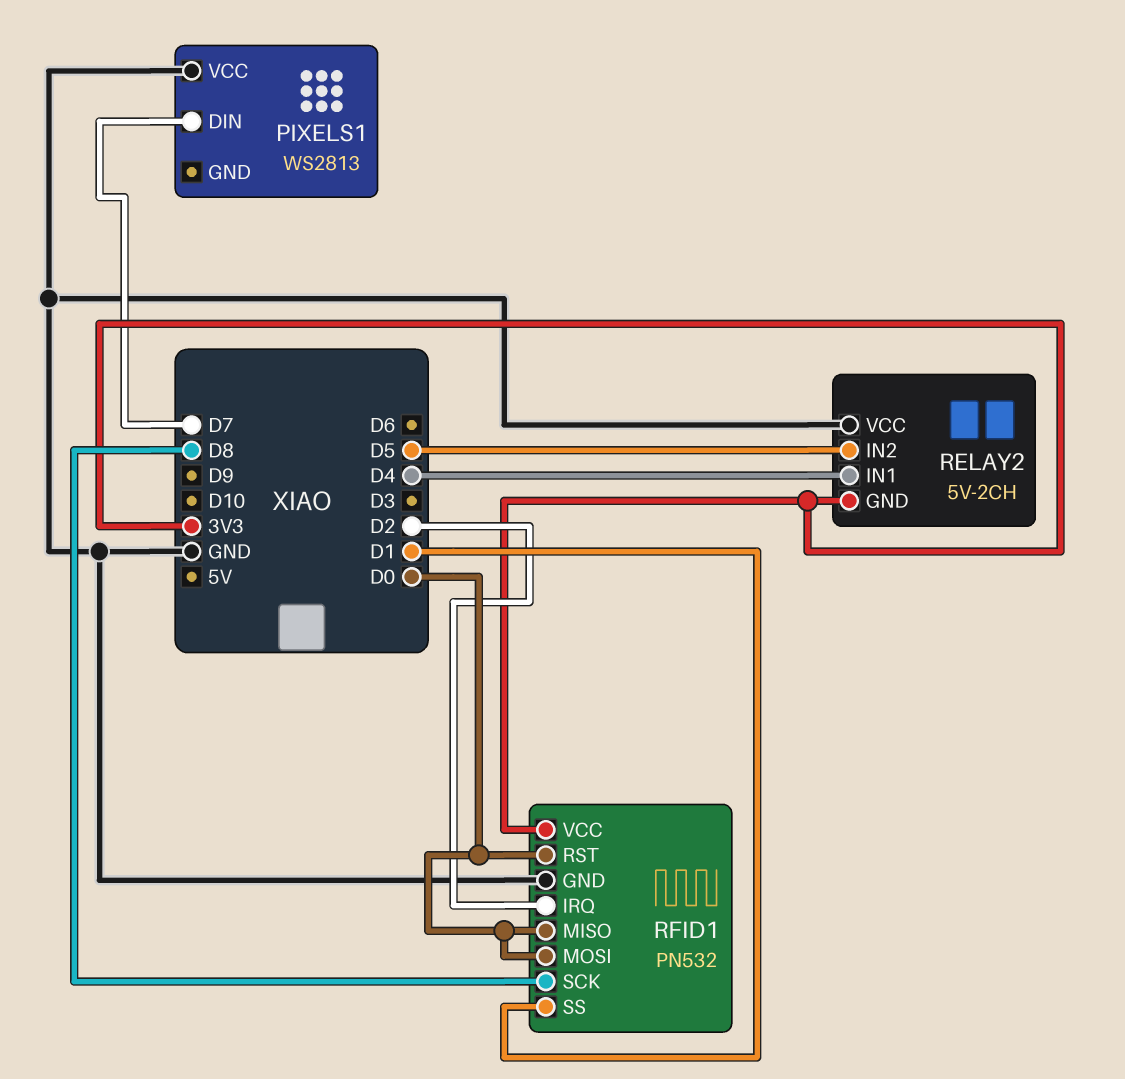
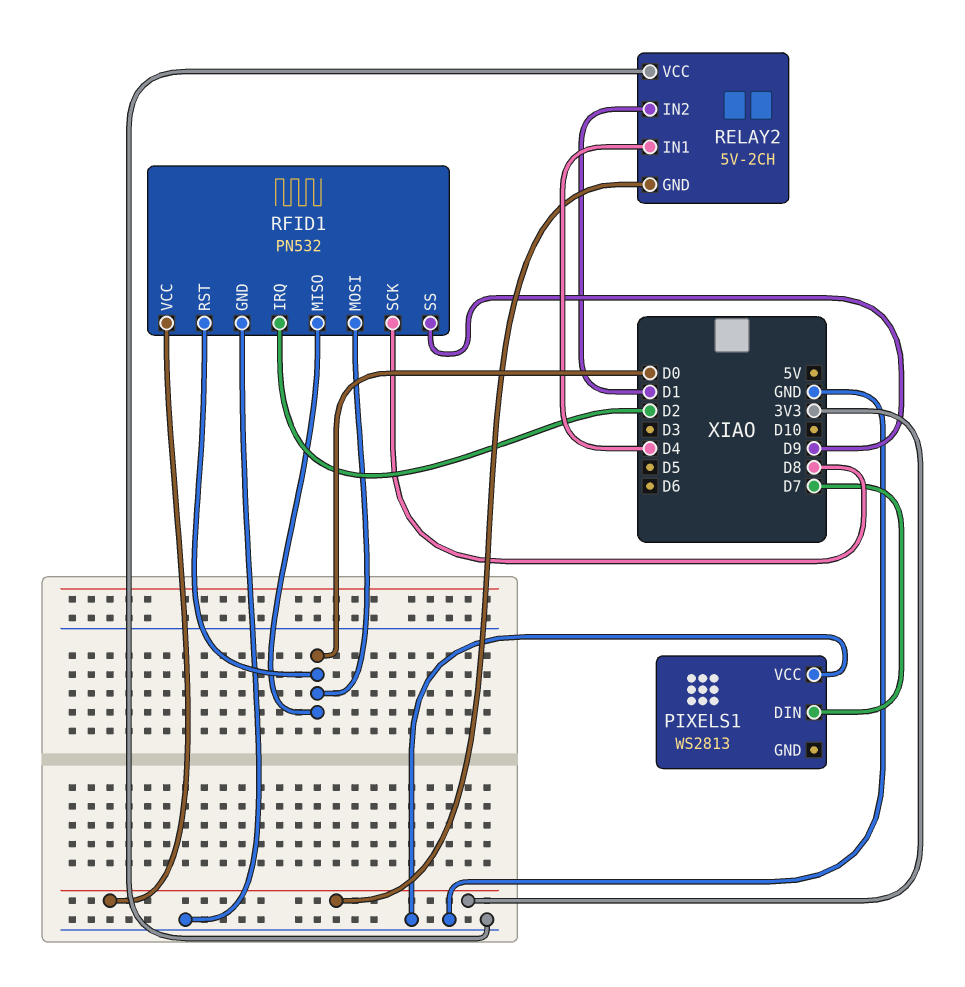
RELAY2 pin IN2: D5 -> D1
RFID1 pin SS: D1 -> D9

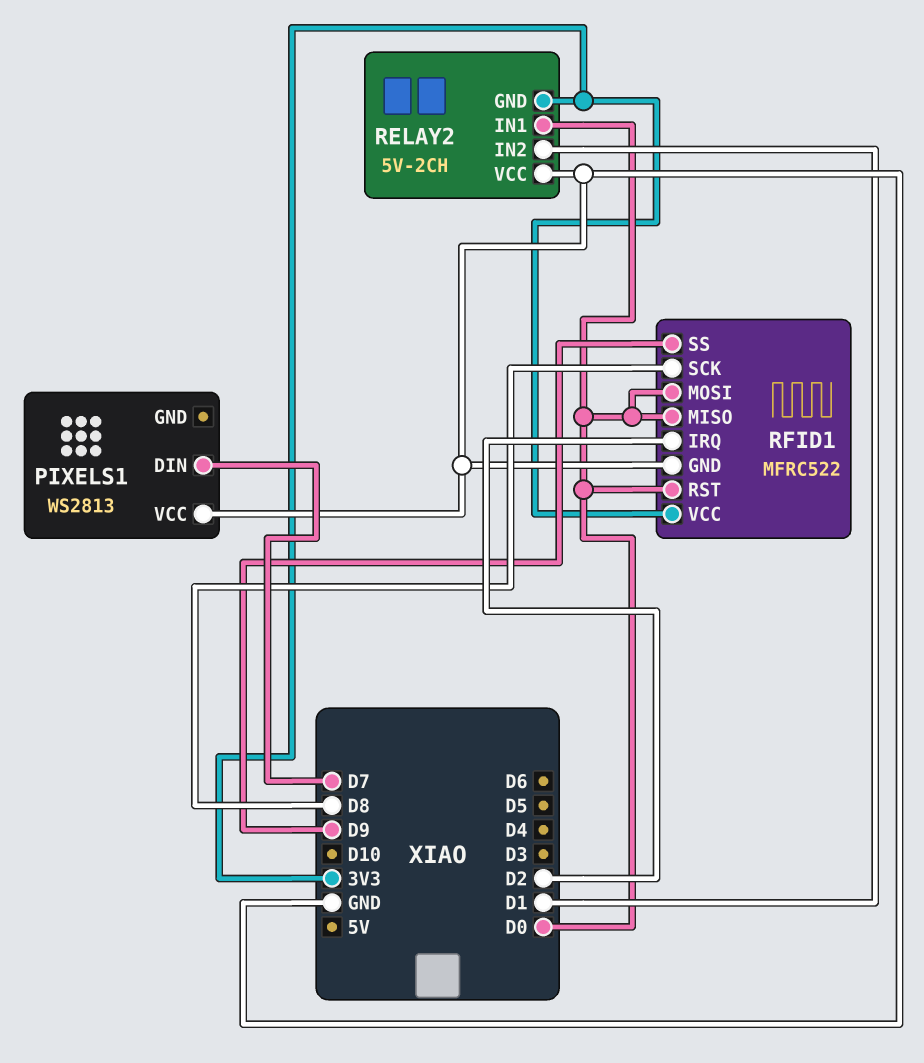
RELAY2 pin IN1: D4 -> D0
RFID1: PN532 -> MFRC522

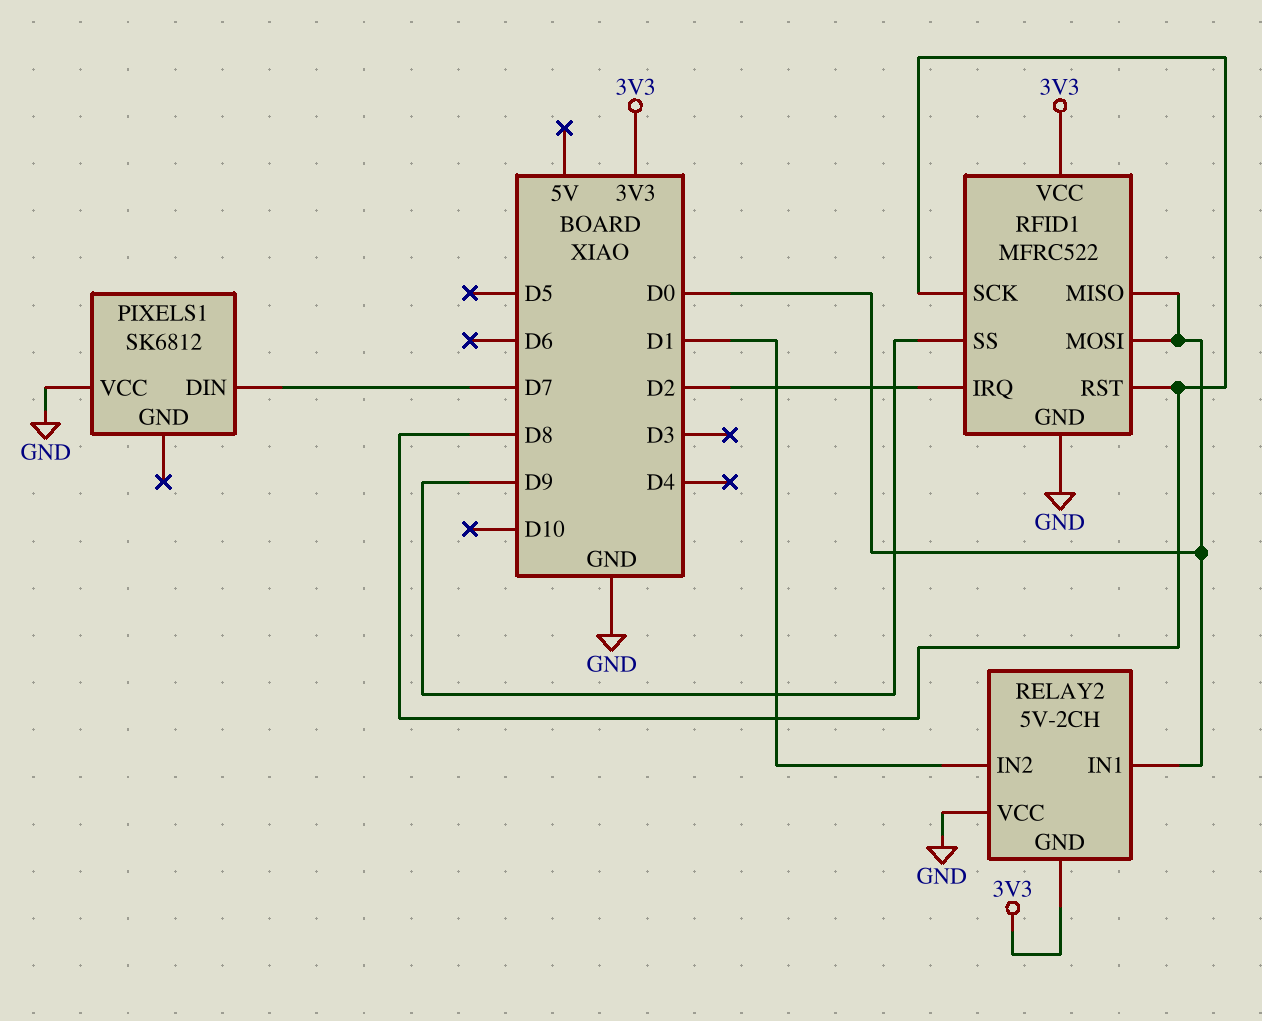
PIXELS1: WS2813 -> SK6812
RFID1 pin RST: D0 -> D8

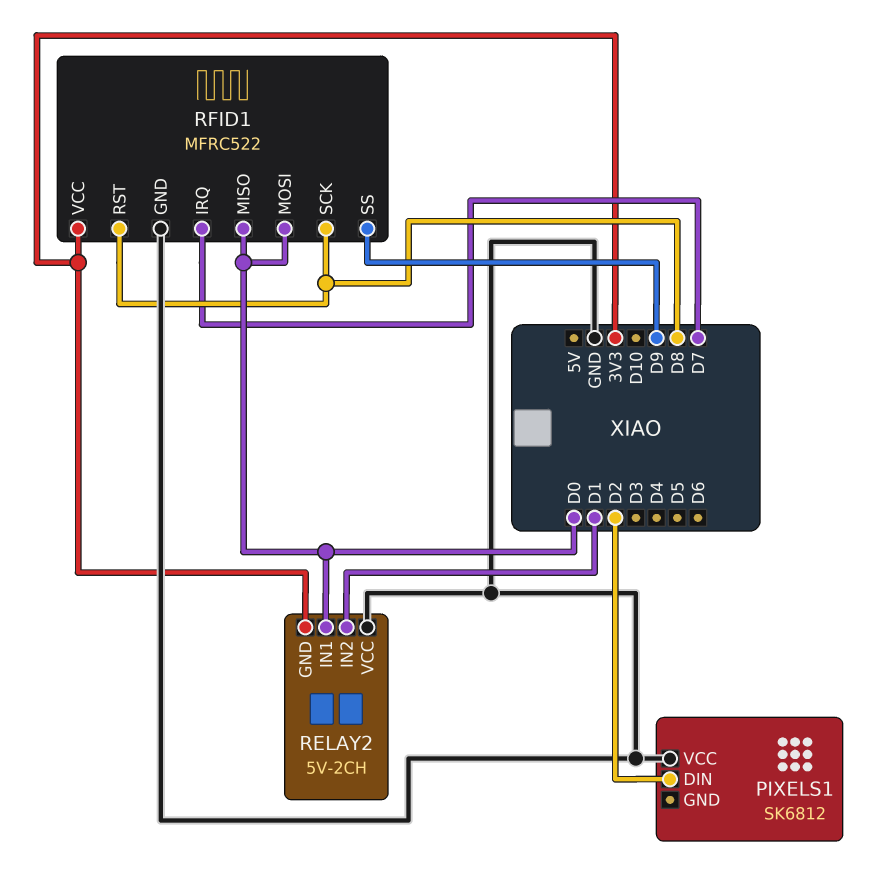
PIXELS1 pin DIN: D7 -> D2
RFID1 pin IRQ: D2 -> D7

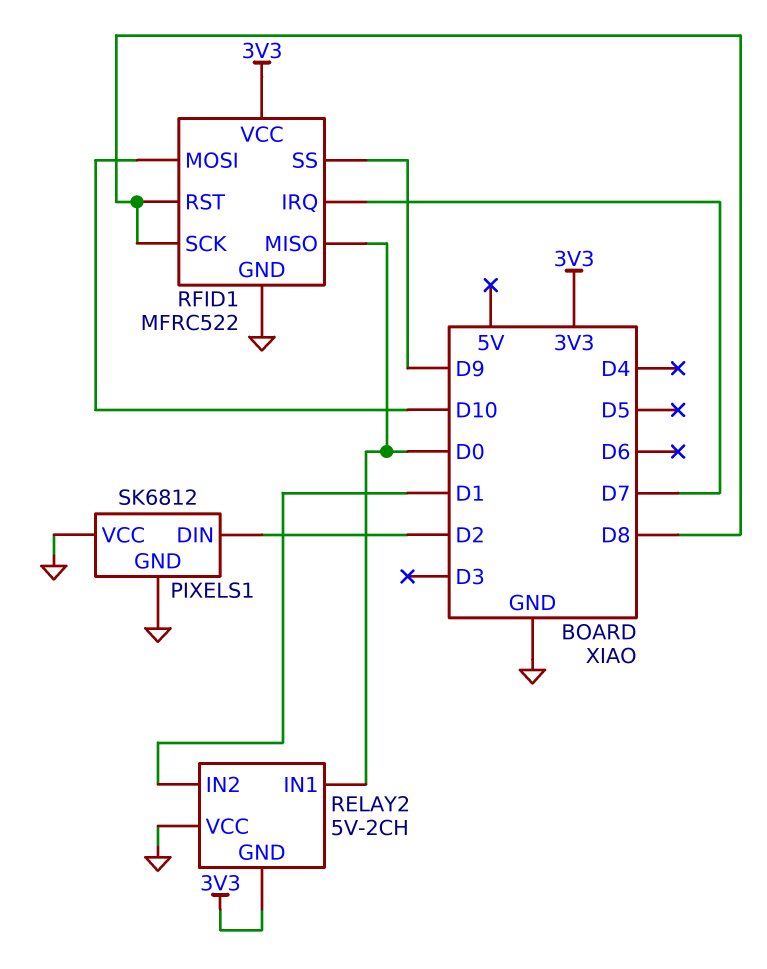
PIXELS1 pin GND: none -> GND
RFID1 pin MOSI: D0 -> D10

